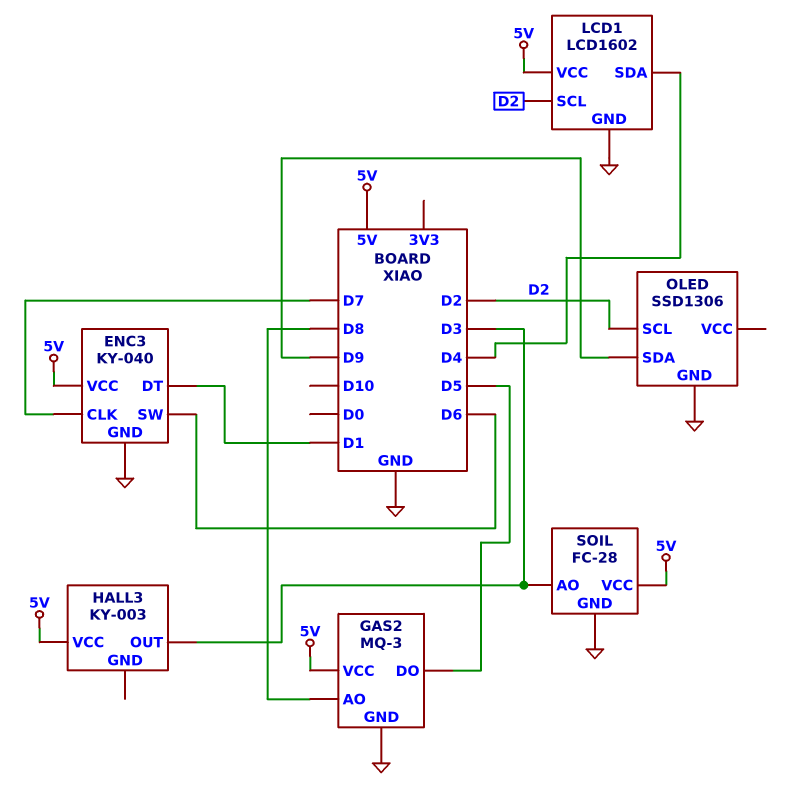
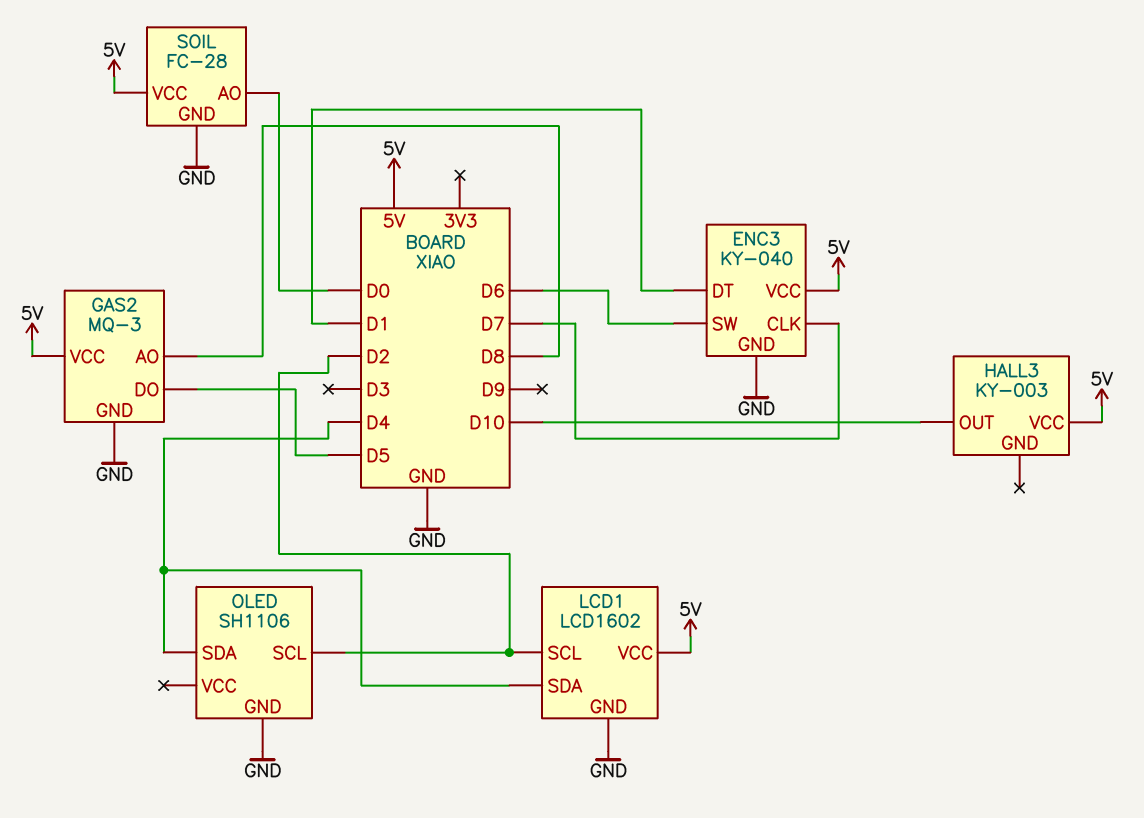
HALL3 pin OUT: D3 -> D10
OLED: SSD1306 -> SH1106
OLED pin SDA: D9 -> D4
SOIL pin AO: D3 -> D0

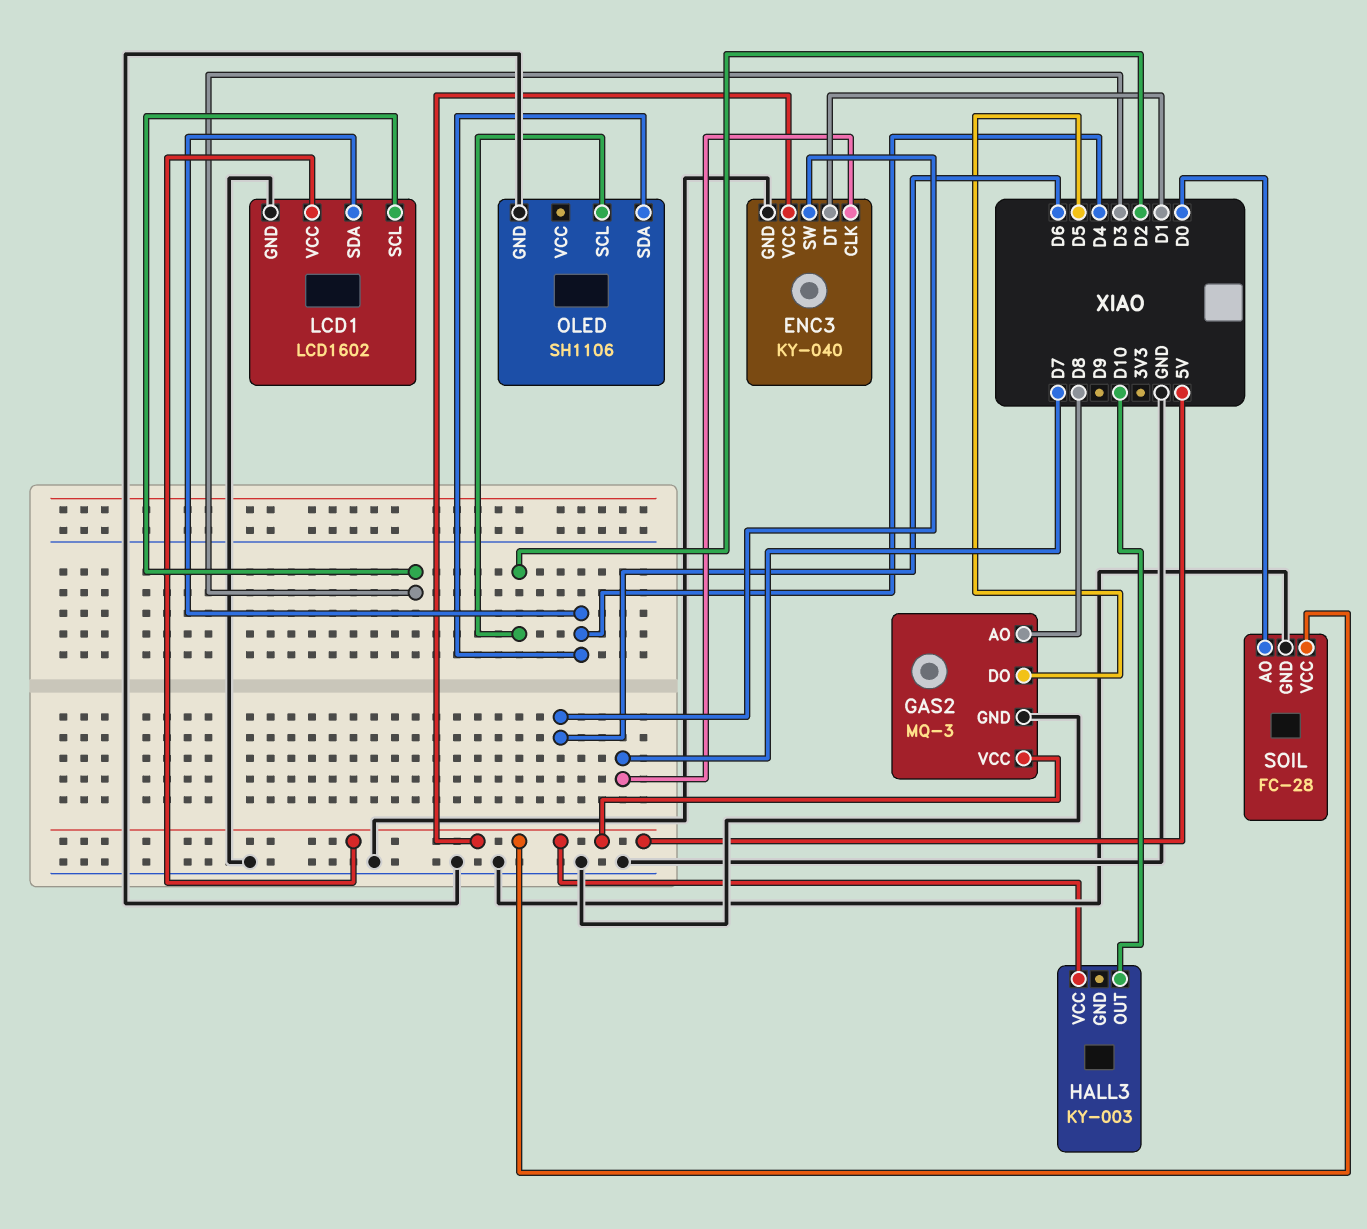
LCD1 pin SCL: D2 -> D3

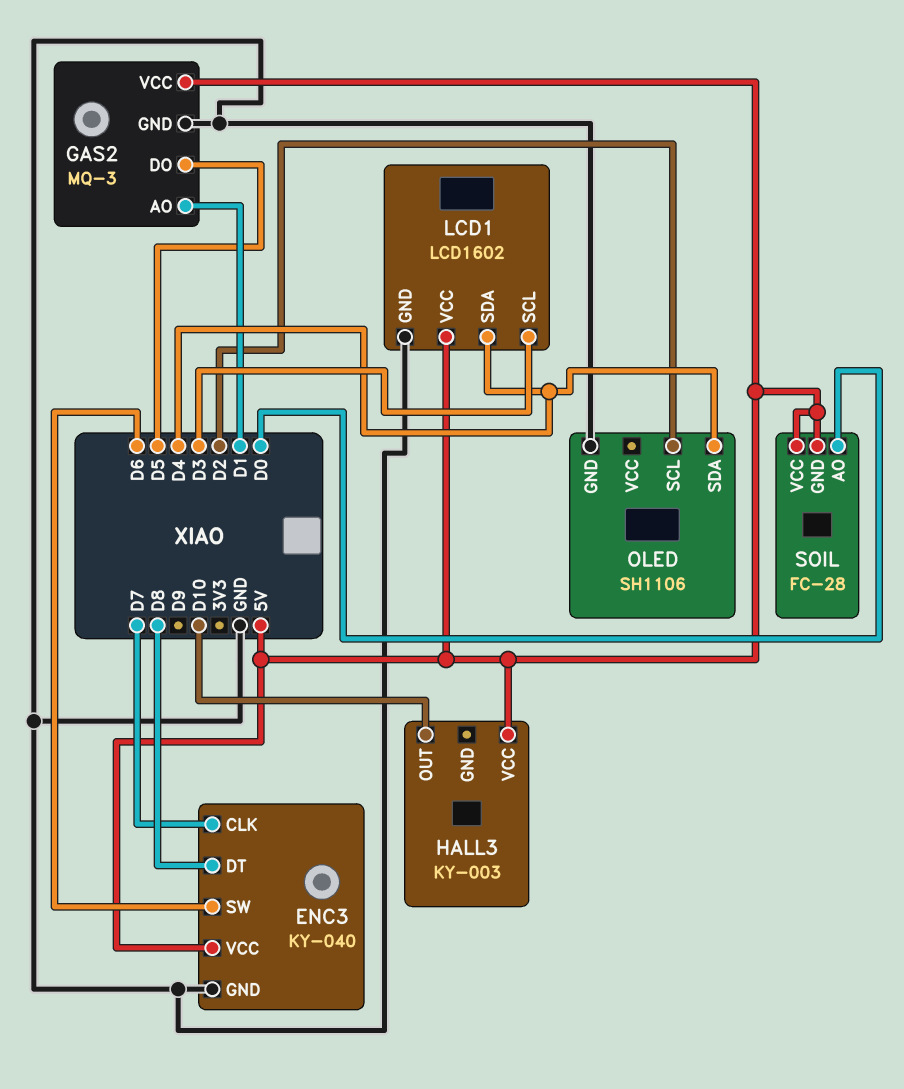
ENC3 pin DT: D1 -> D8
GAS2 pin AO: D8 -> D1
SOIL pin GND: GND -> 5V

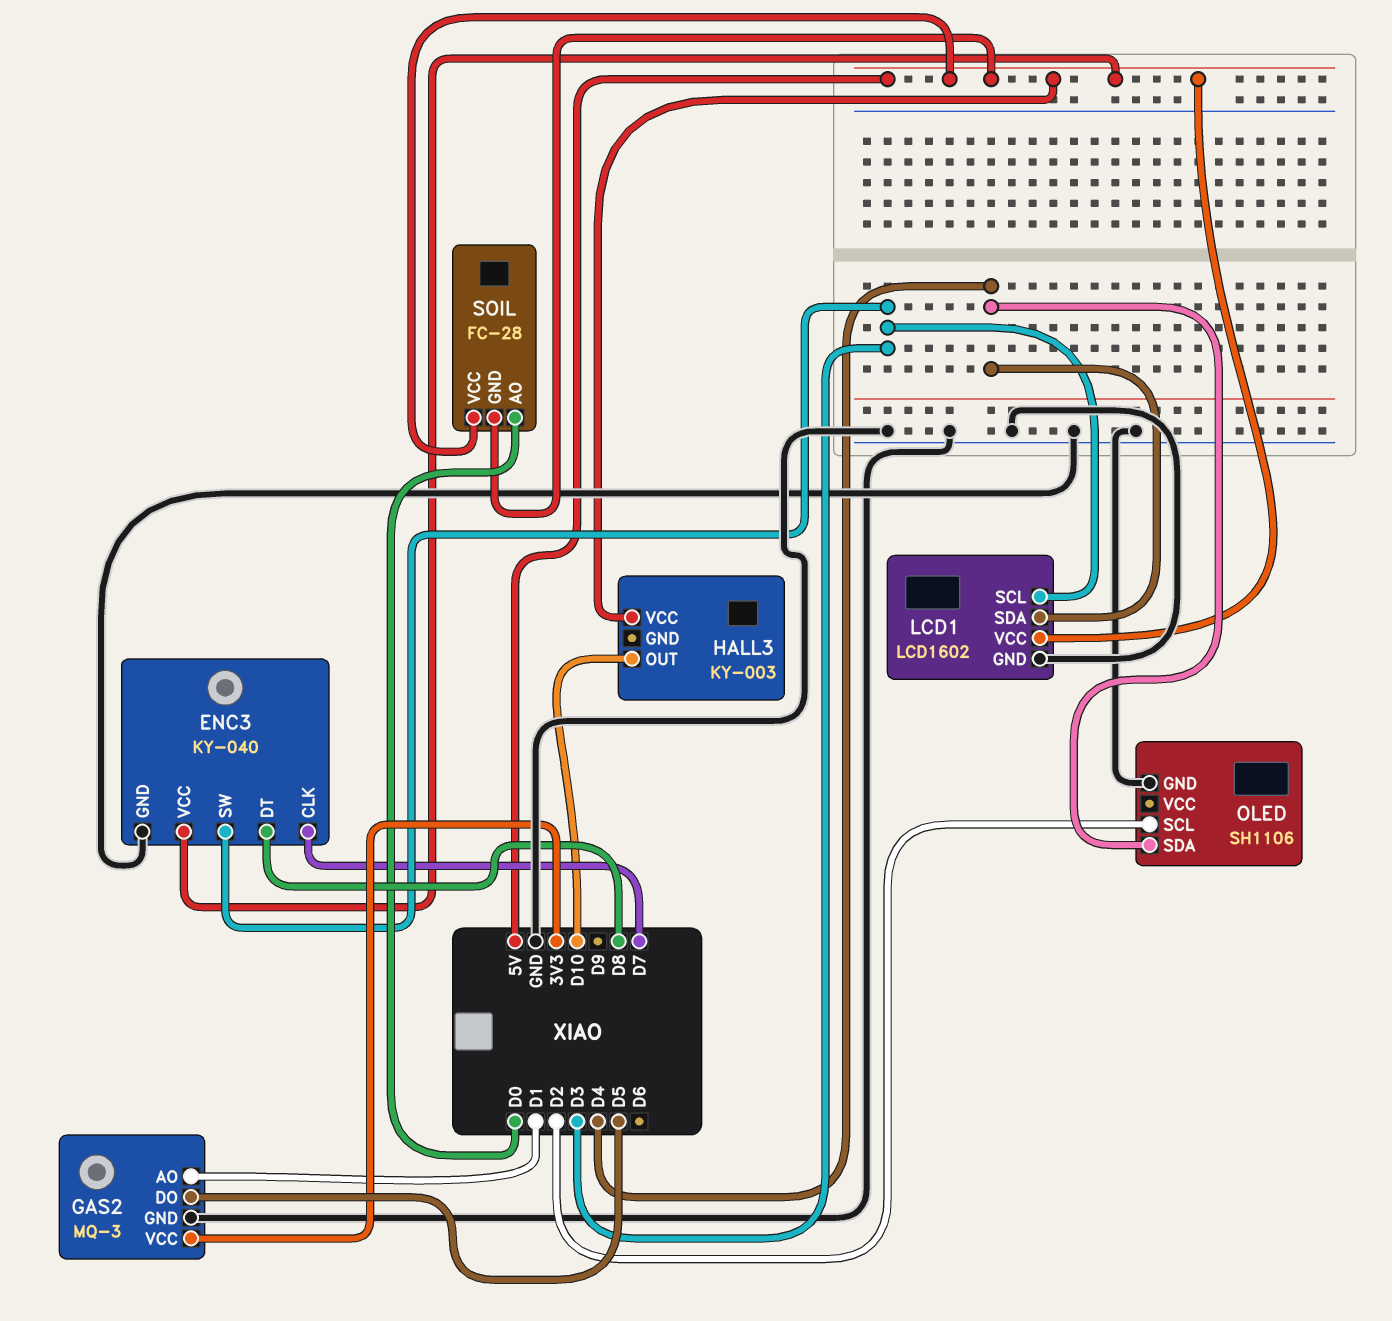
ENC3 pin SW: D6 -> D3
GAS2 pin VCC: 5V -> 3V3

